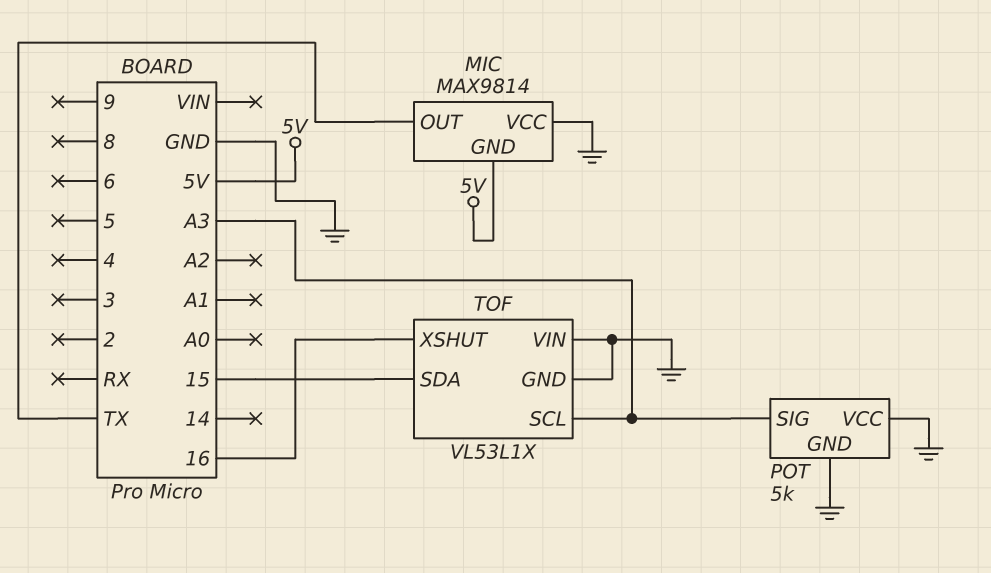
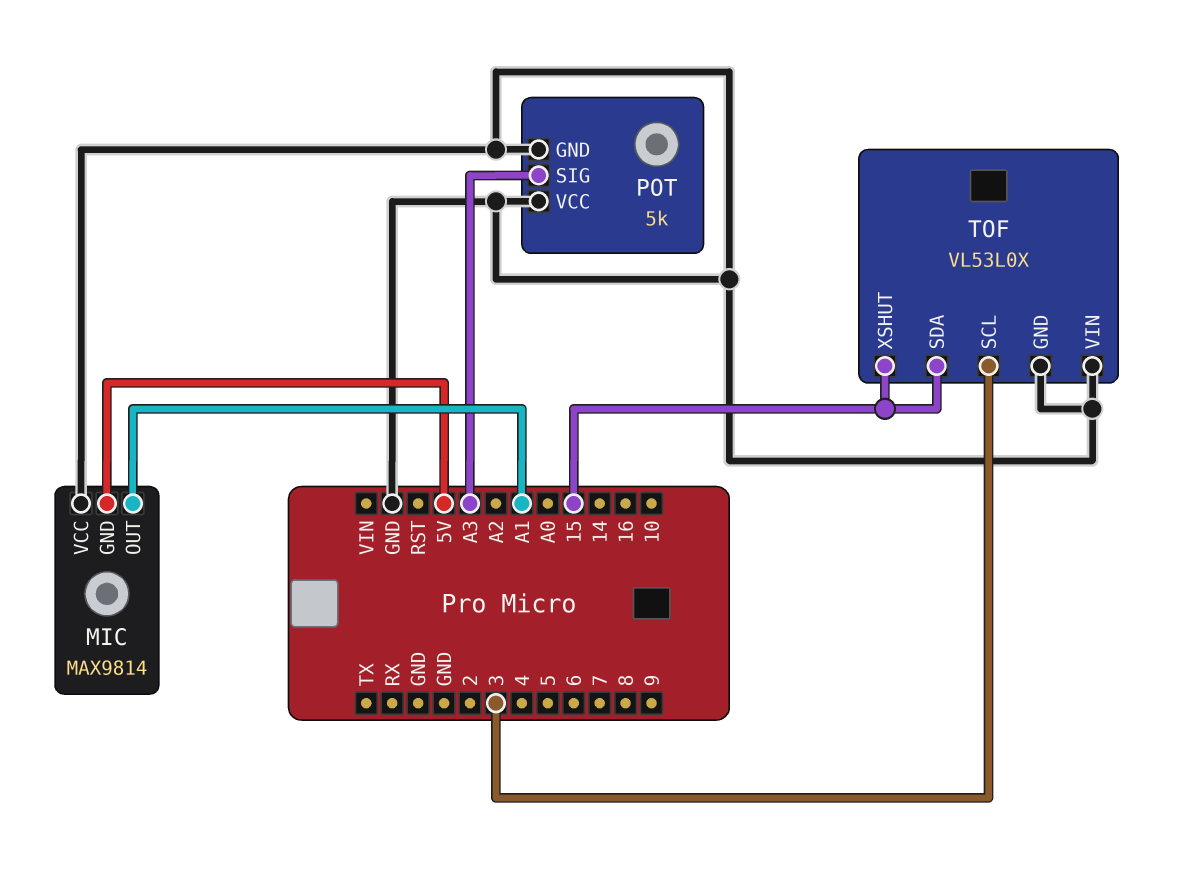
MIC pin OUT: TX -> A1
TOF: VL53L1X -> VL53L0X
TOF pin SCL: A3 -> 3
TOF pin XSHUT: 16 -> 15

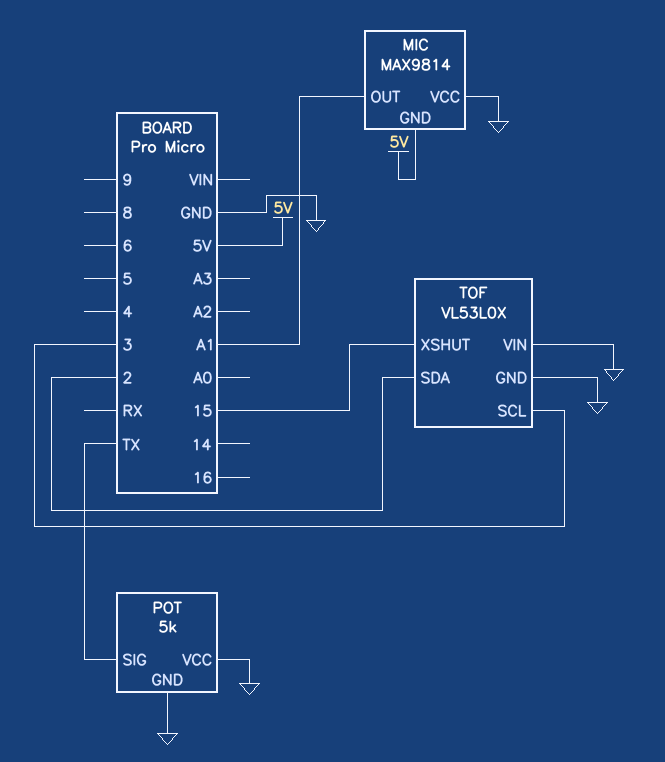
POT pin SIG: A3 -> TX
TOF pin SDA: 15 -> 2

